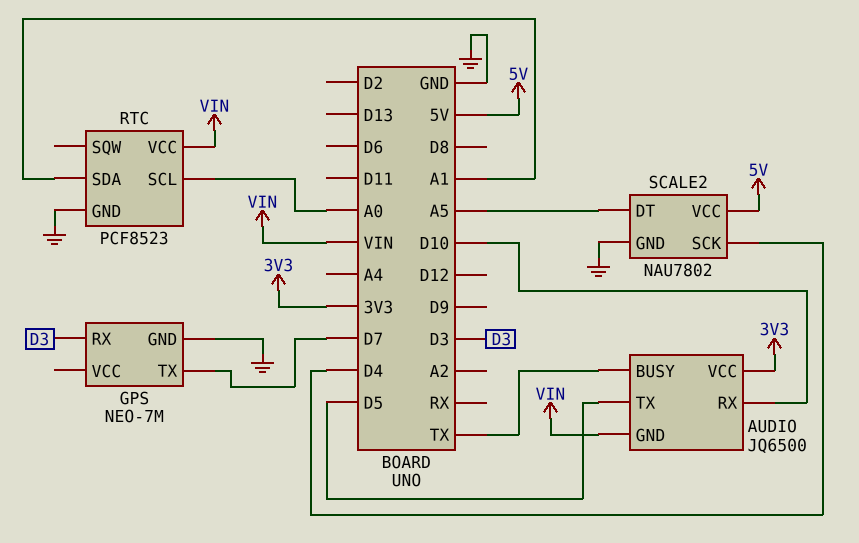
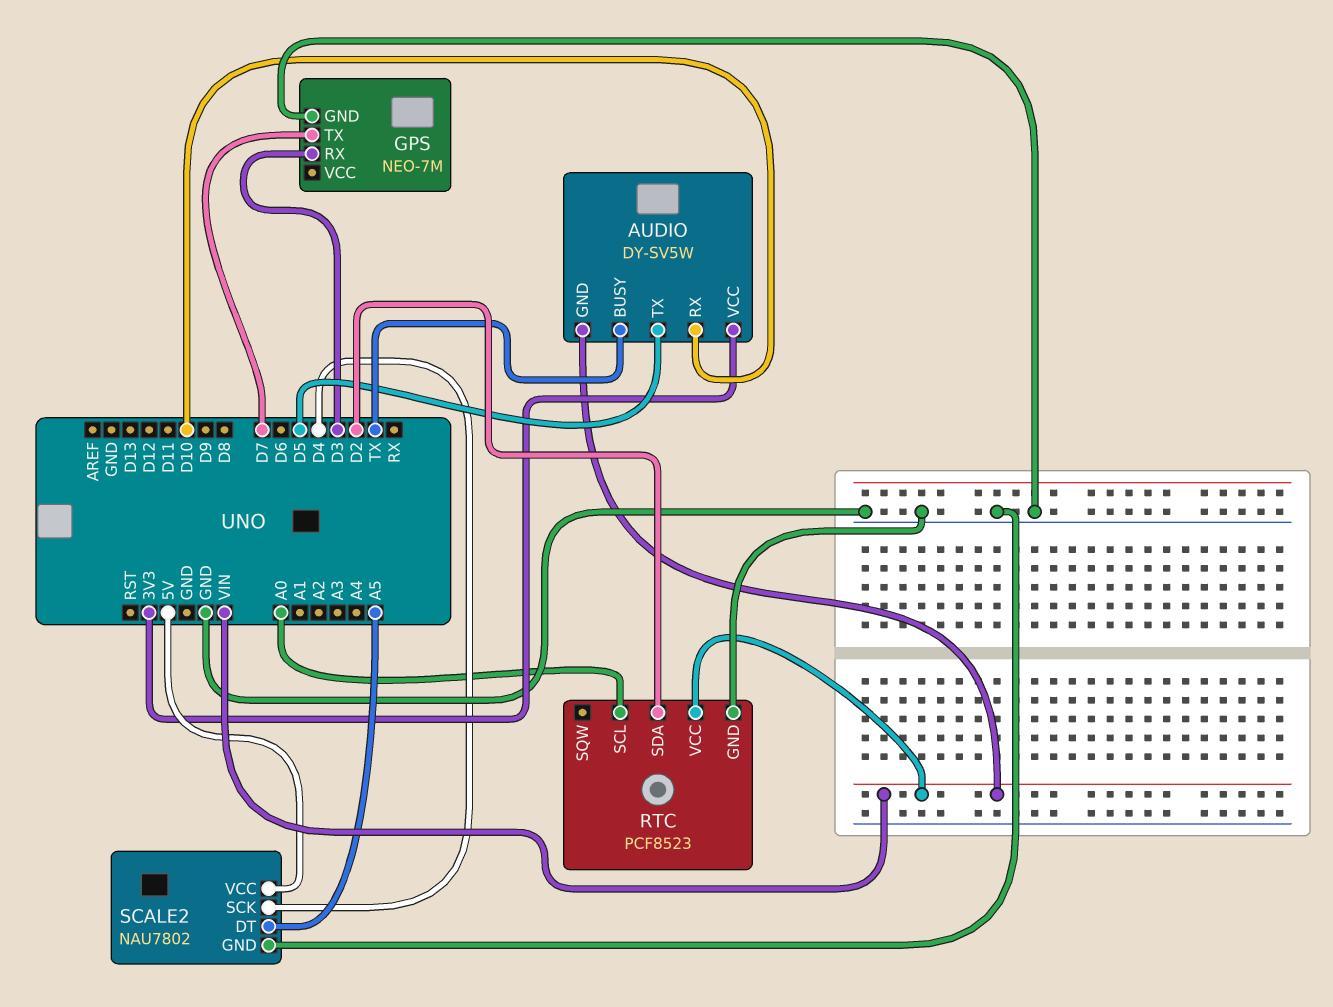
AUDIO: JQ6500 -> DY-SV5W
RTC pin SDA: A1 -> D2

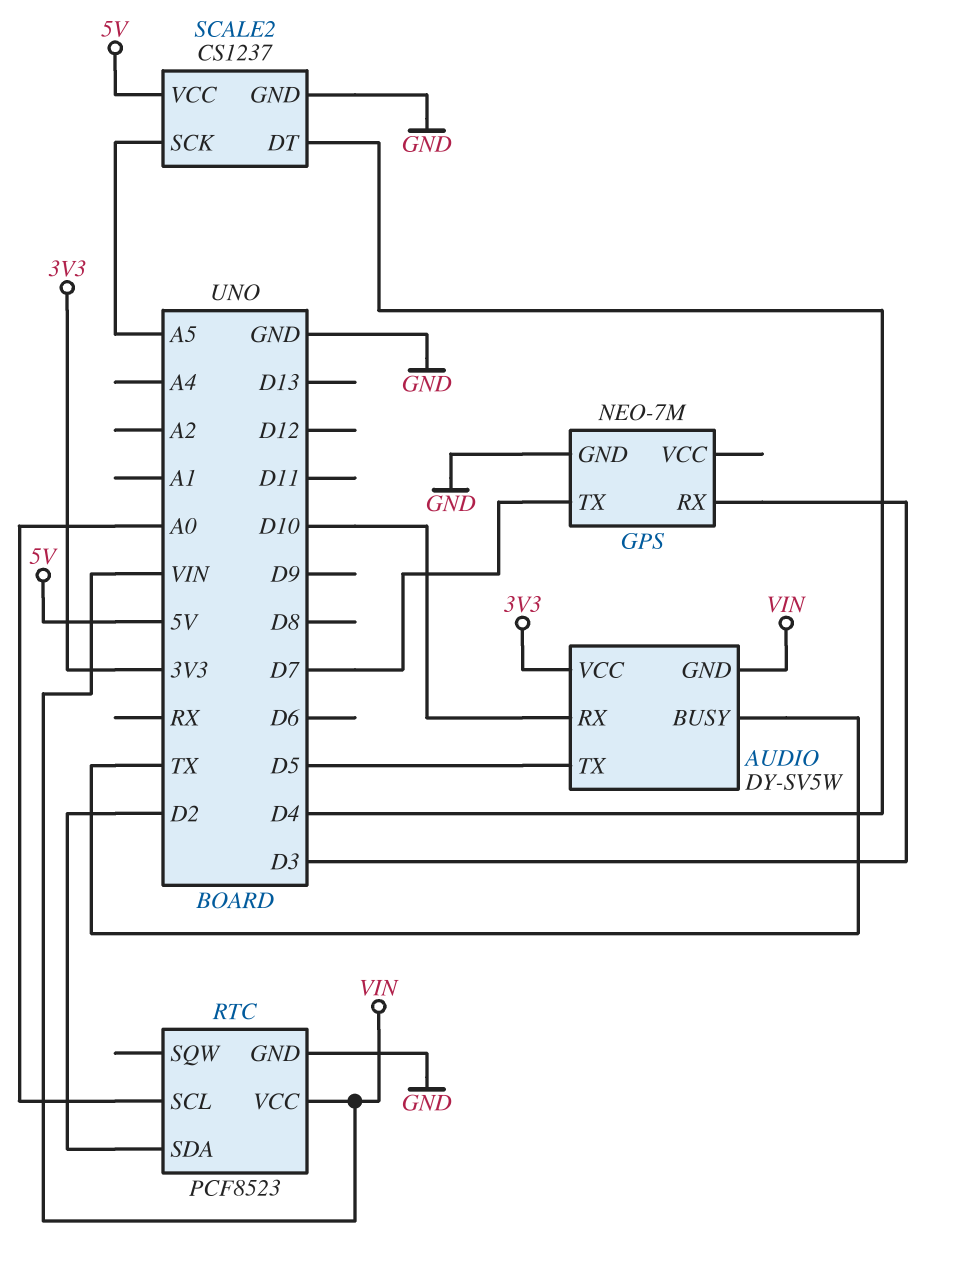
SCALE2: NAU7802 -> CS1237
SCALE2 pin DT: A5 -> D4
SCALE2 pin SCK: D4 -> A5

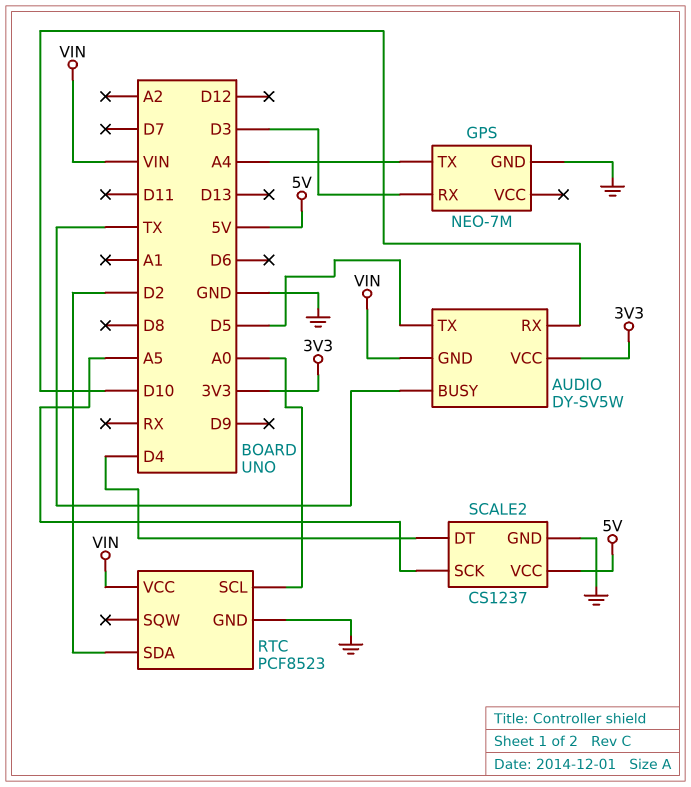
GPS pin TX: D7 -> A4

